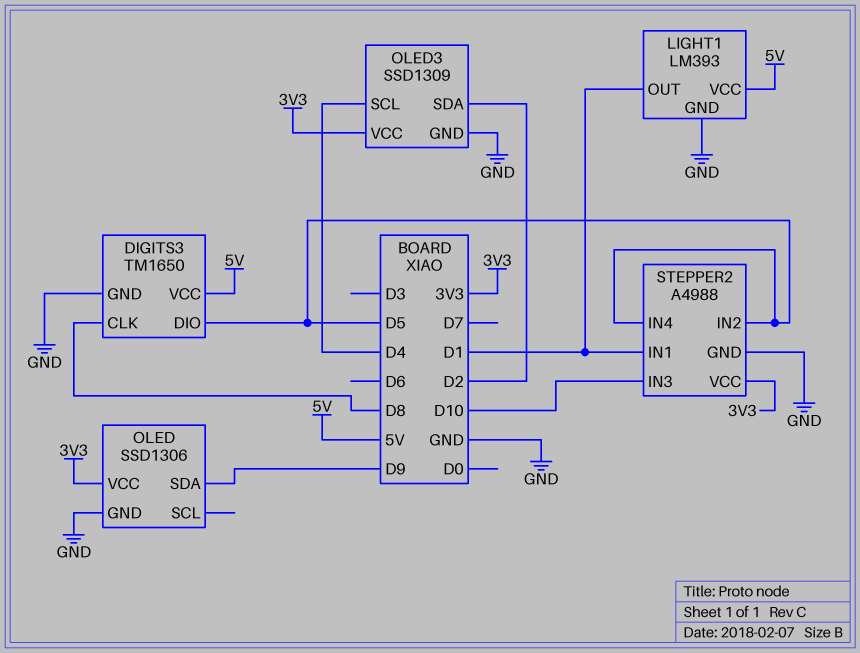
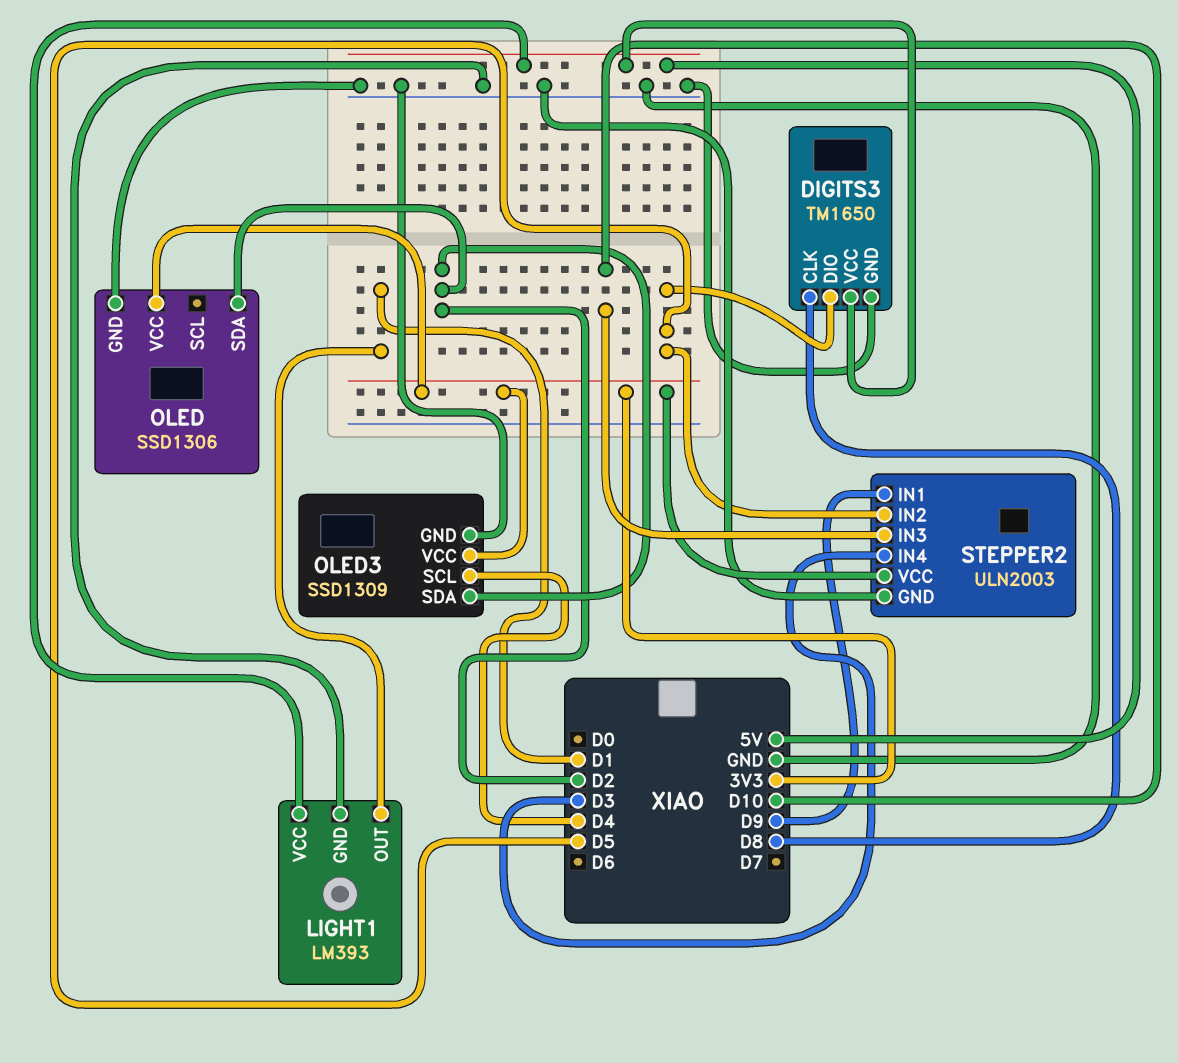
OLED pin SDA: D9 -> D2
STEPPER2: A4988 -> ULN2003
STEPPER2 pin IN1: D1 -> D9
STEPPER2 pin IN4: D5 -> D3

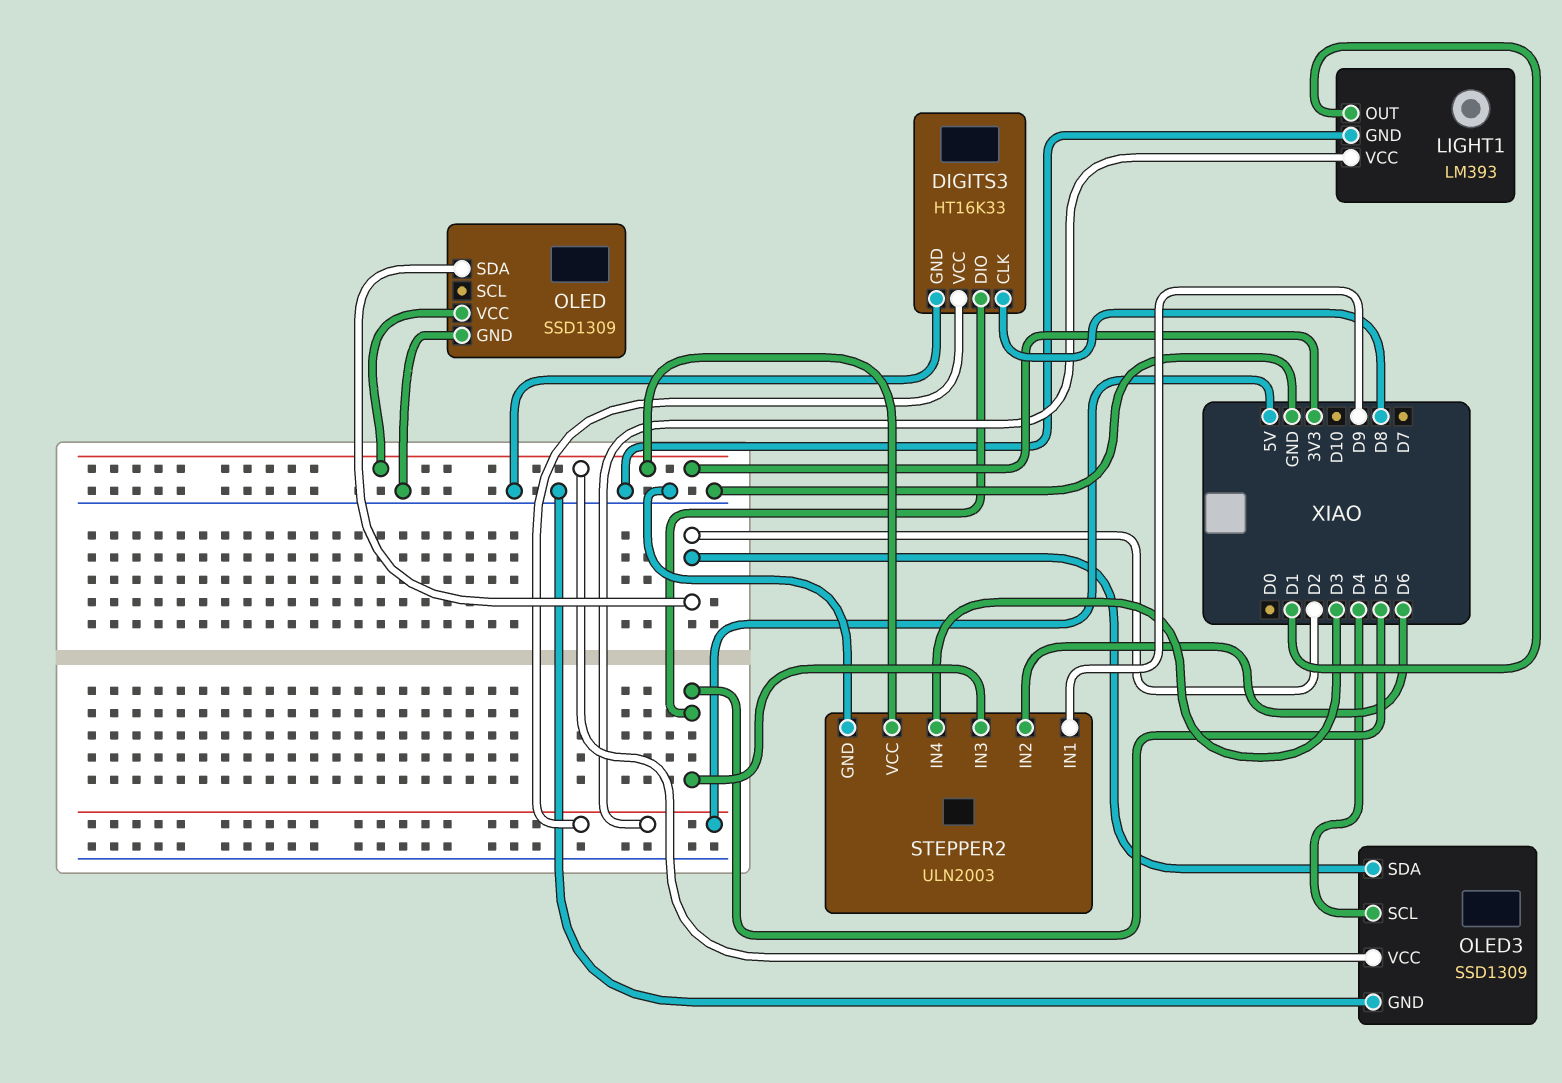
DIGITS3: TM1650 -> HT16K33
OLED: SSD1306 -> SSD1309
STEPPER2 pin IN2: D5 -> D6
STEPPER2 pin IN3: D10 -> D5

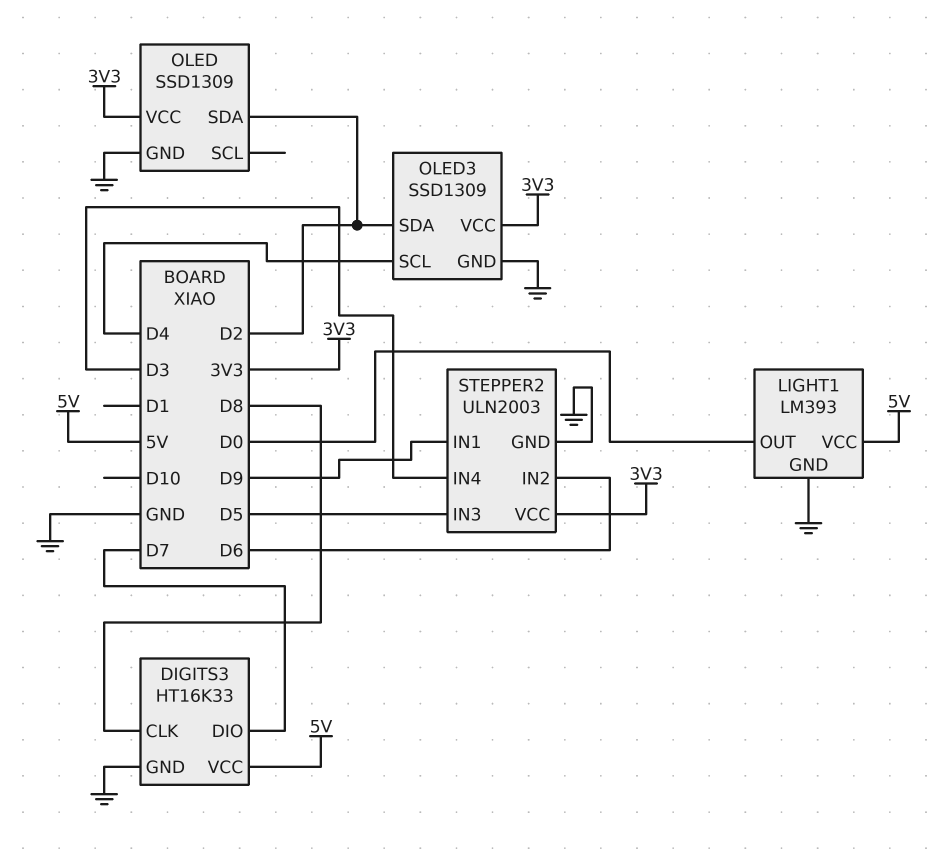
DIGITS3 pin DIO: D5 -> D7
LIGHT1 pin OUT: D1 -> D0

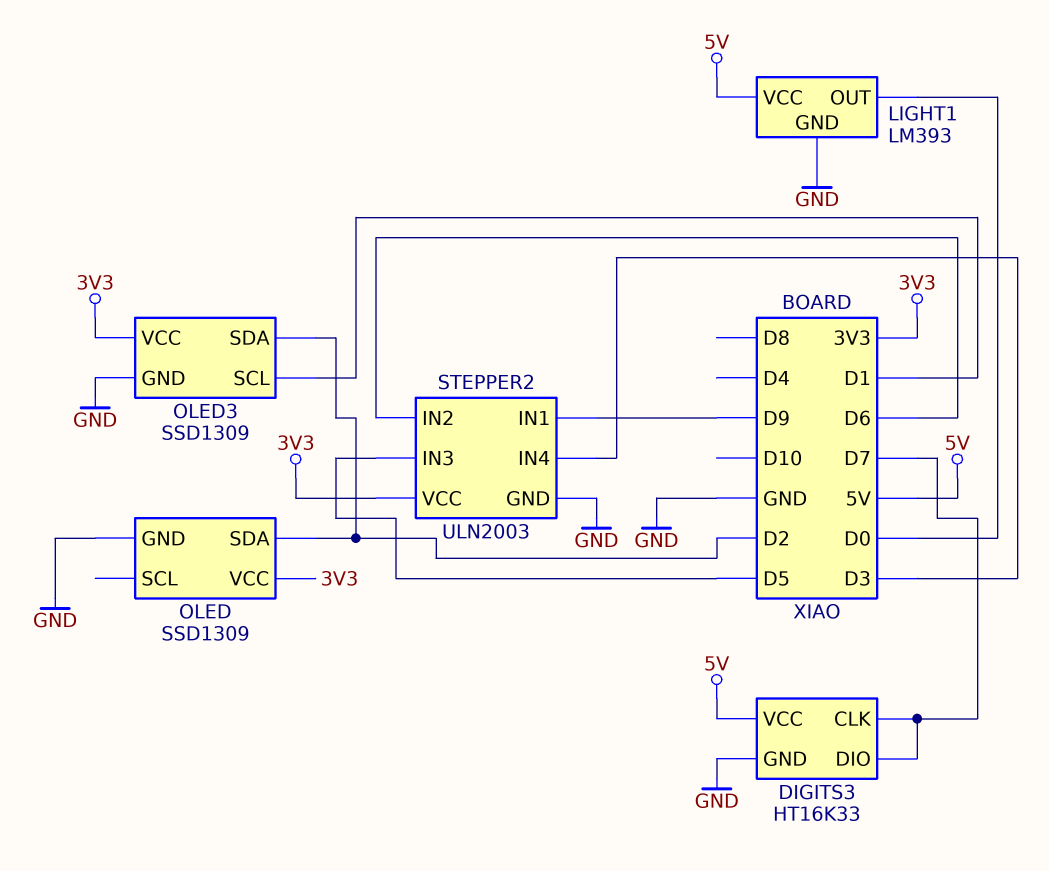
DIGITS3 pin CLK: D8 -> D7
OLED3 pin SCL: D4 -> D1

